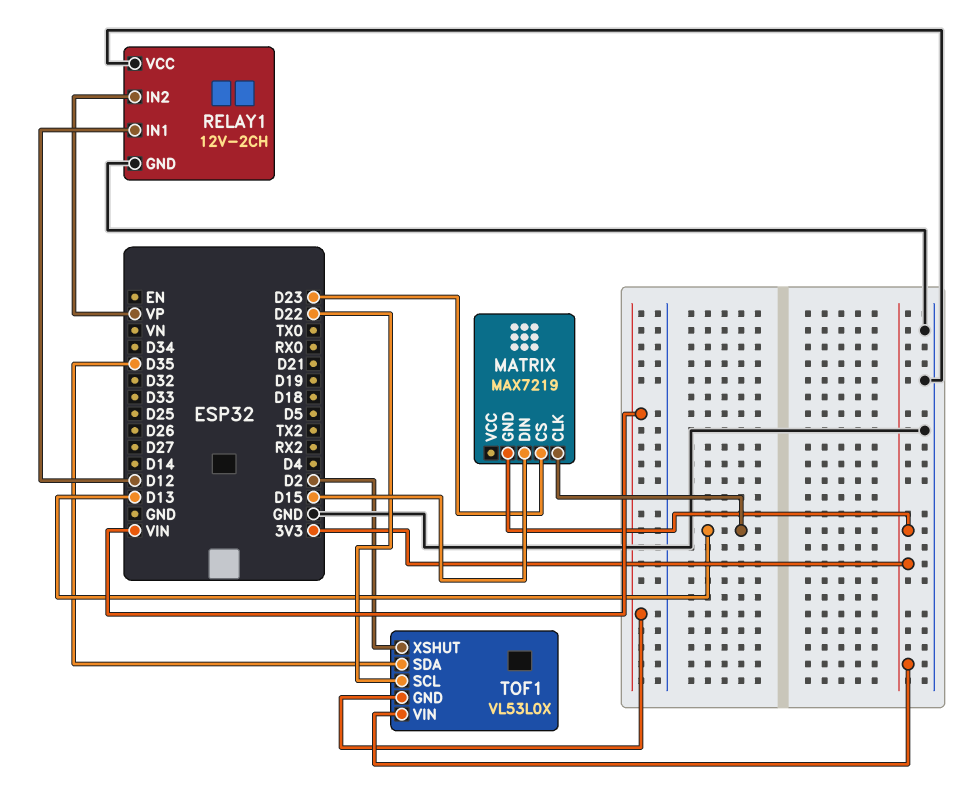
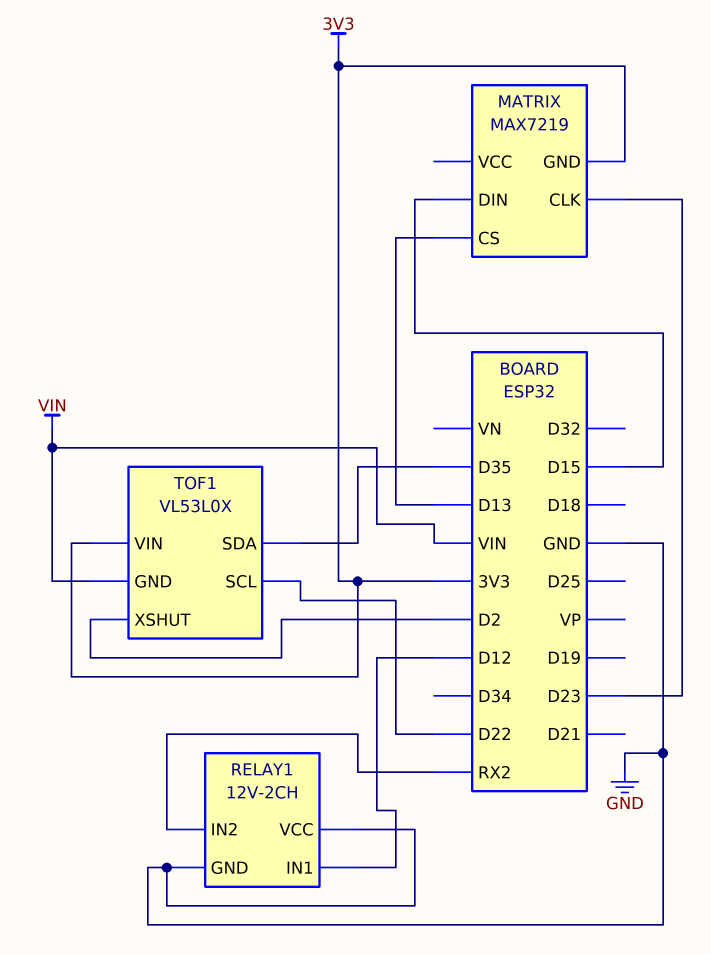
MATRIX pin CLK: D13 -> D23
MATRIX pin CS: D23 -> D13
RELAY1 pin IN2: VP -> RX2

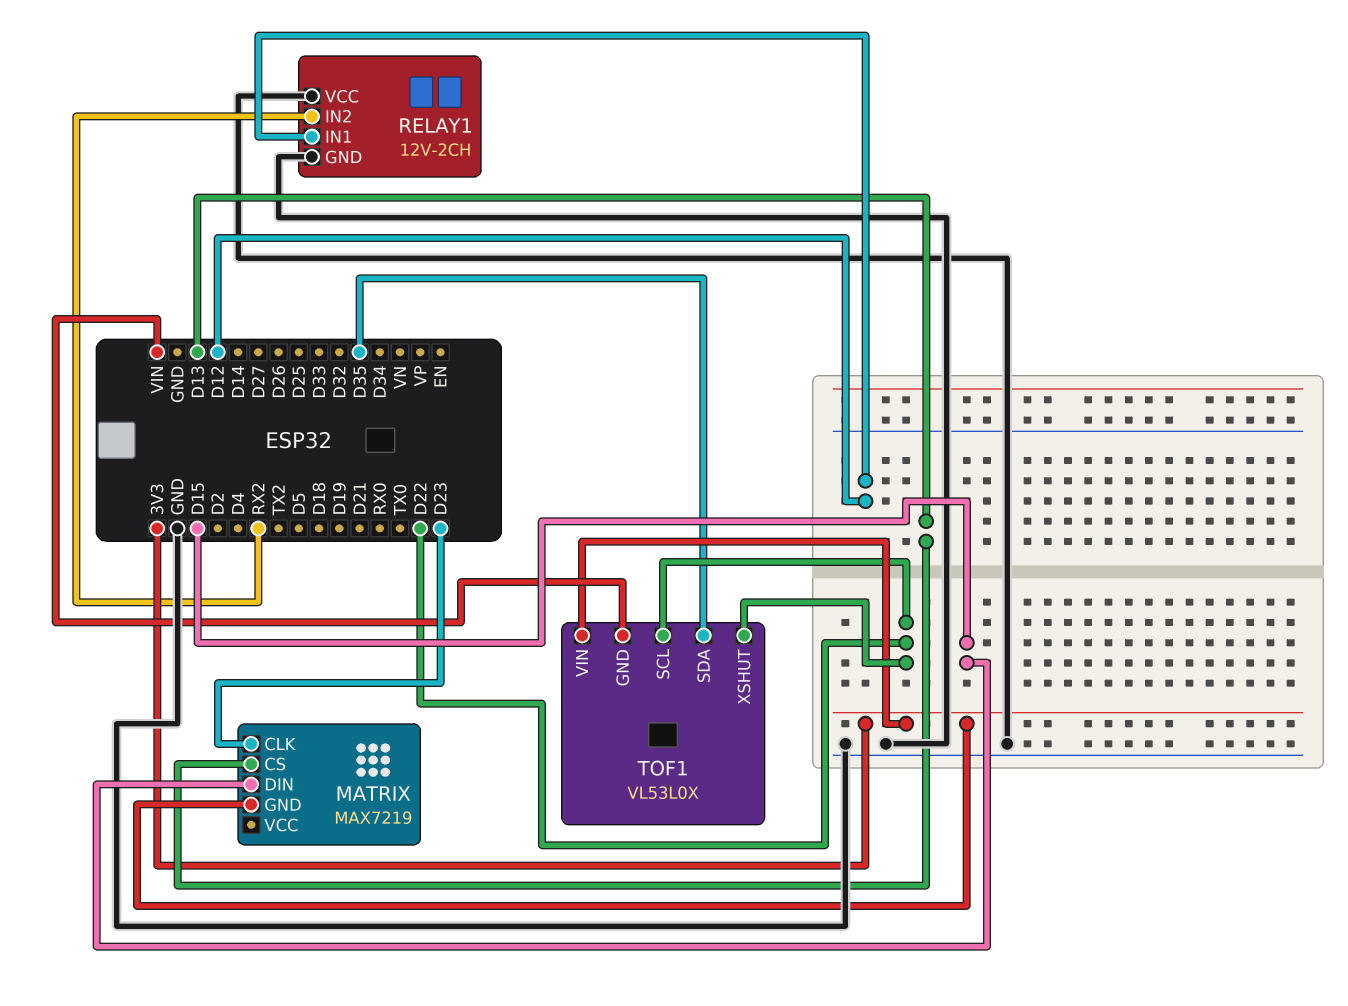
TOF1 pin XSHUT: D2 -> D22

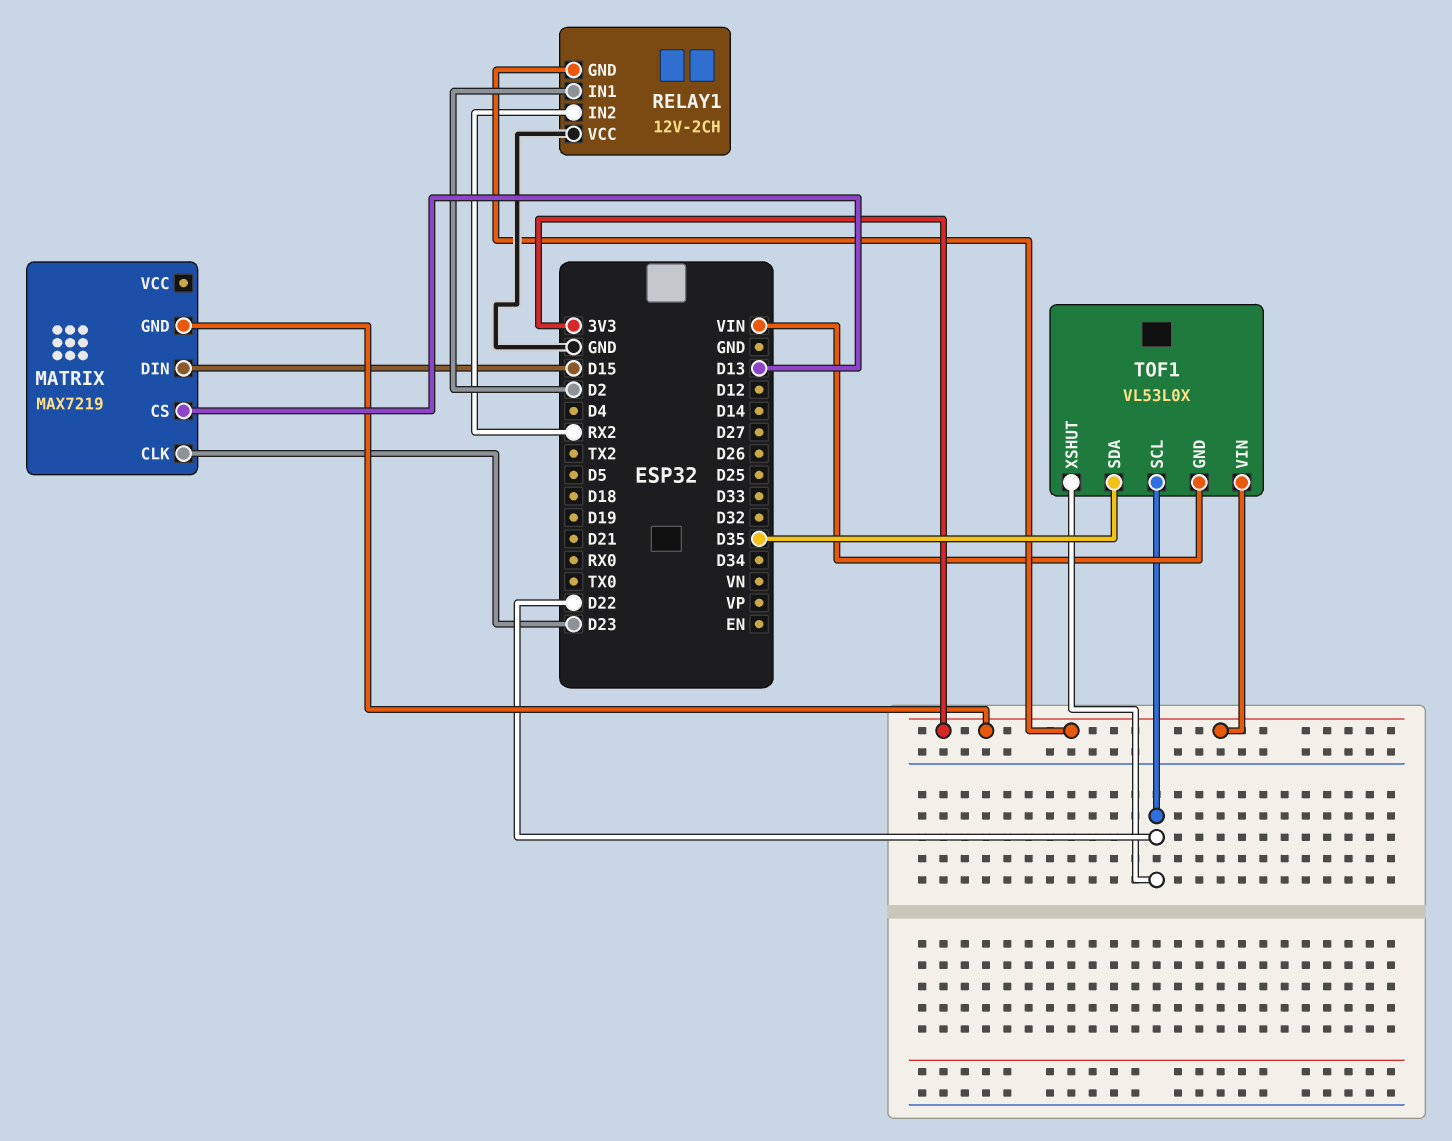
RELAY1 pin GND: GND -> 3V3
RELAY1 pin IN1: D12 -> D2

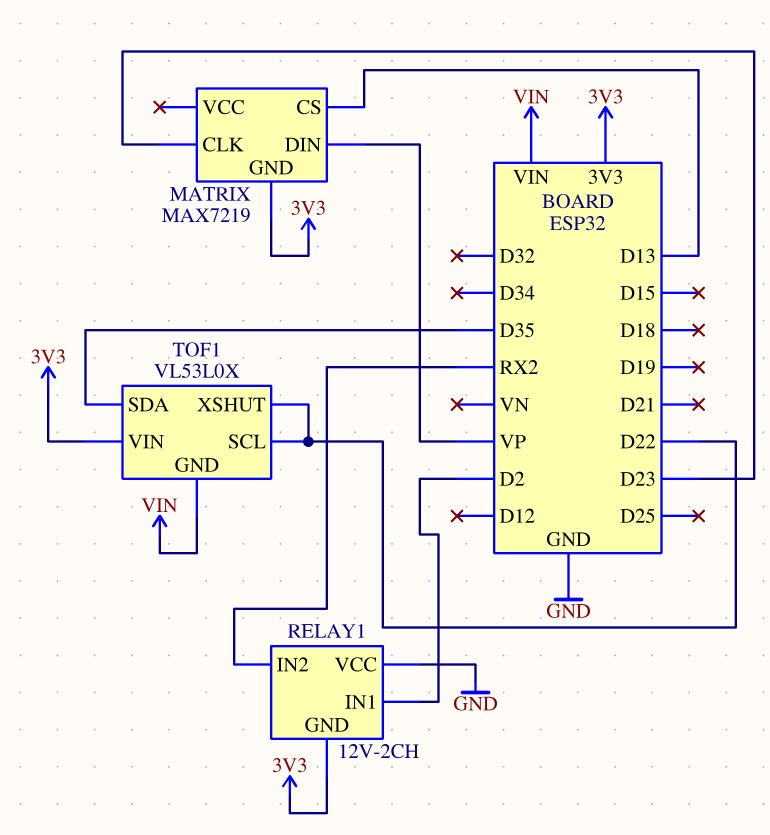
MATRIX pin DIN: D15 -> VP

